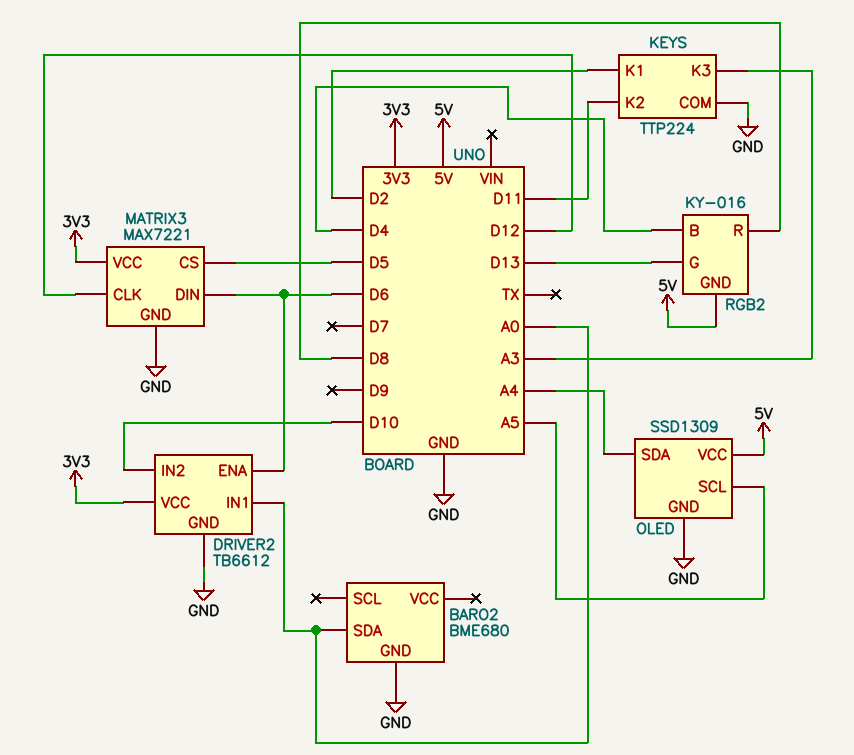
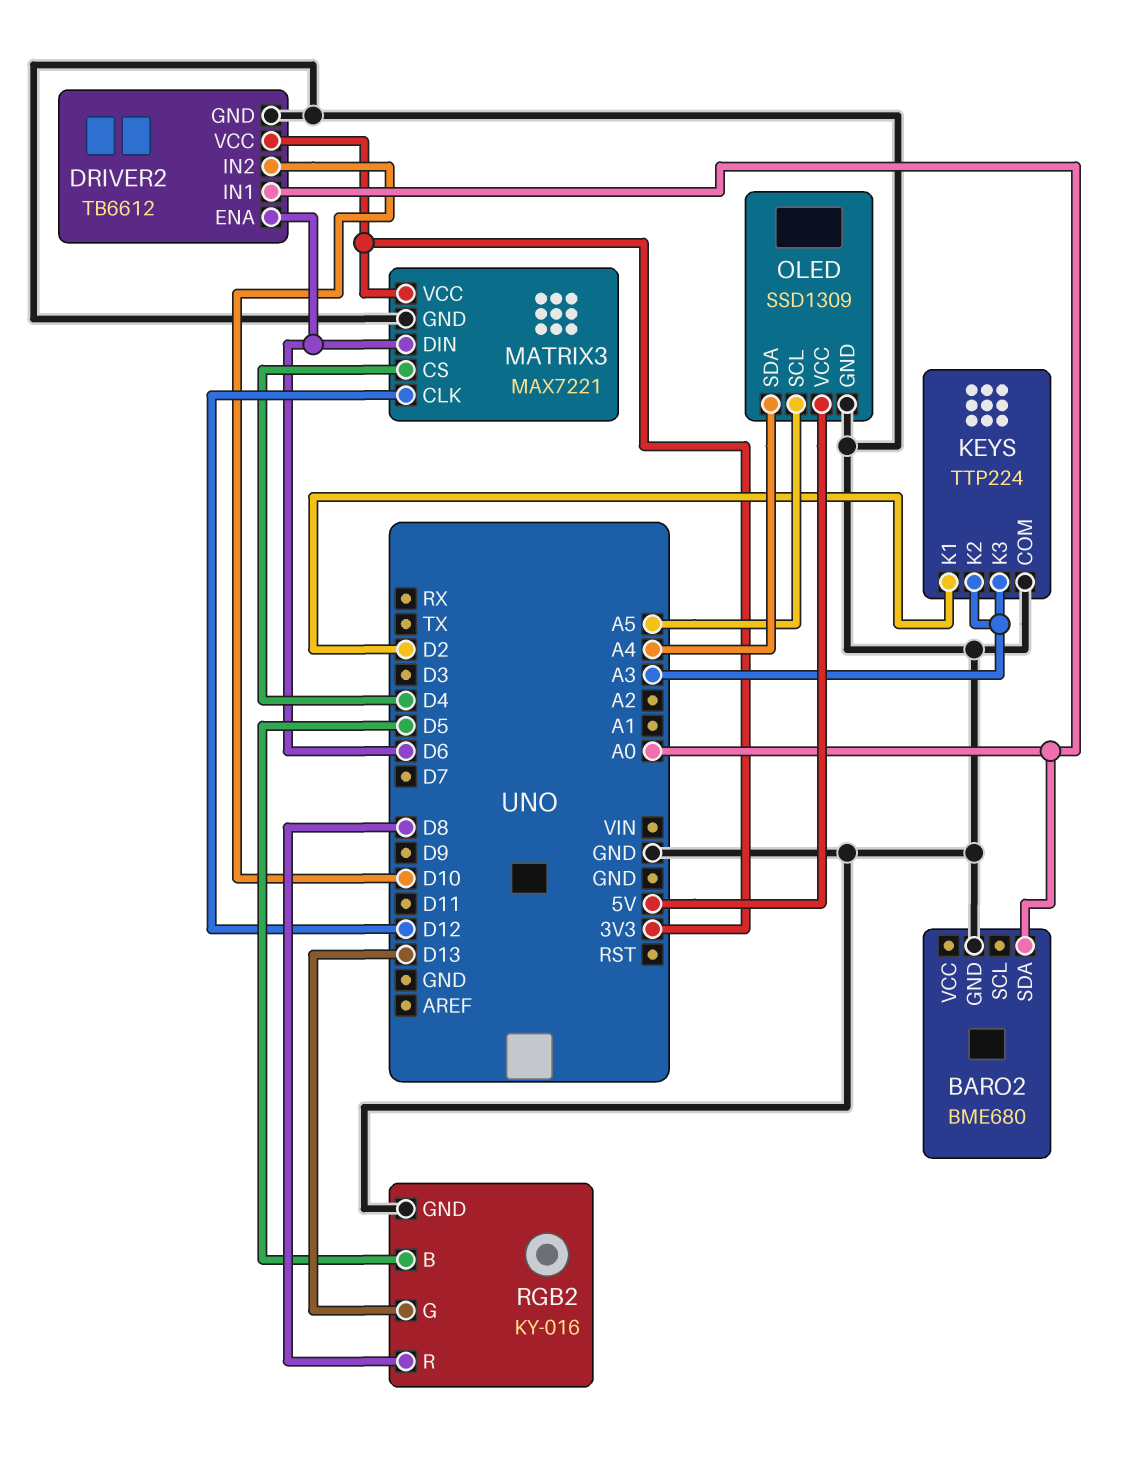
KEYS pin K2: D11 -> A3
MATRIX3 pin CS: D5 -> D4
RGB2 pin B: D4 -> D5
RGB2 pin GND: 5V -> GND

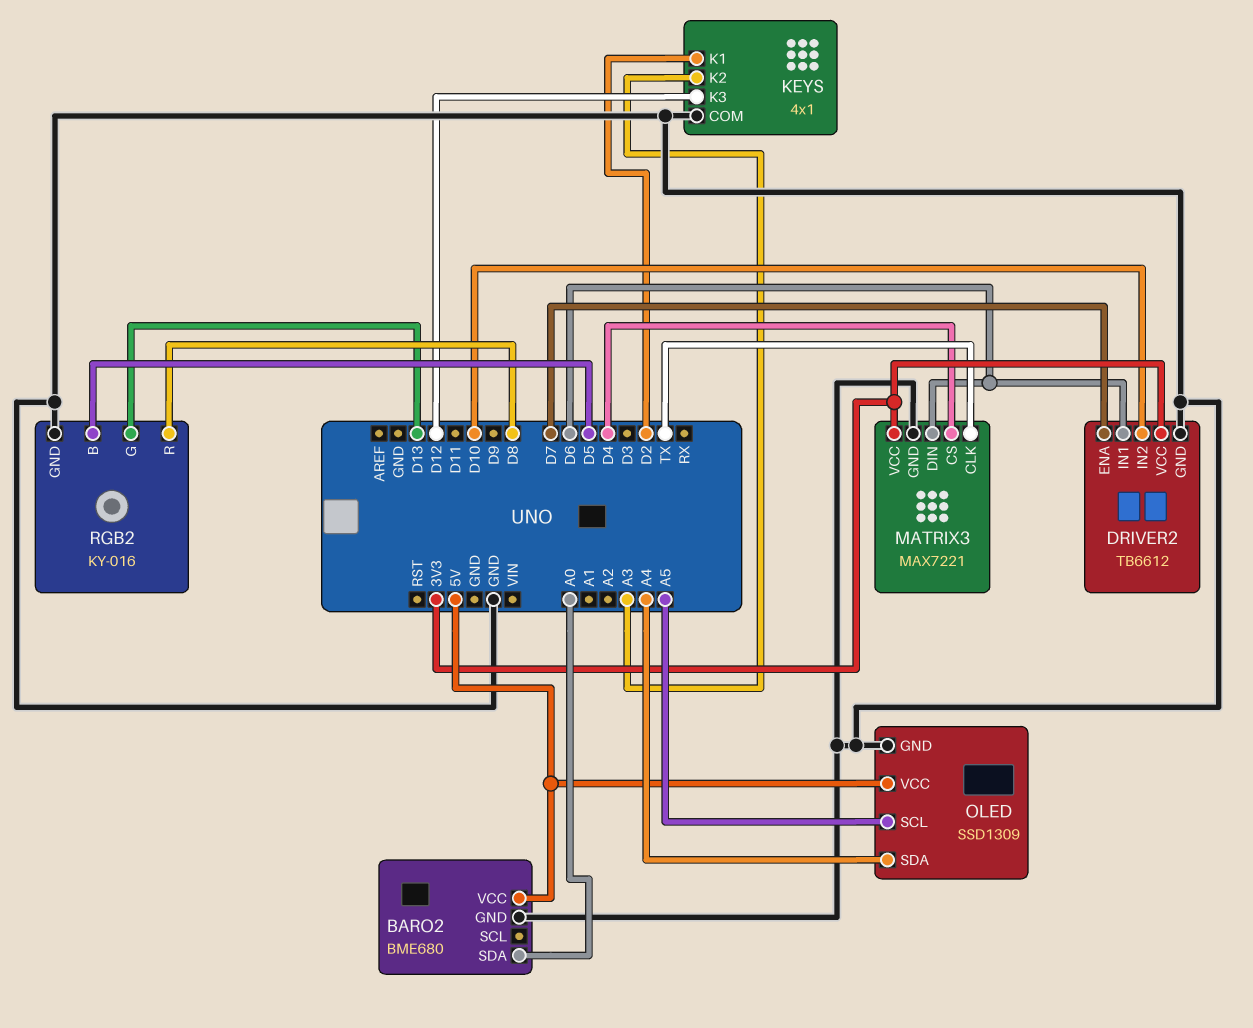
BARO2 pin VCC: none -> 5V
DRIVER2 pin ENA: D6 -> D7
DRIVER2 pin IN1: A0 -> D6
KEYS: TTP224 -> 4x1
KEYS pin K3: A3 -> D12
MATRIX3 pin CLK: D12 -> TX

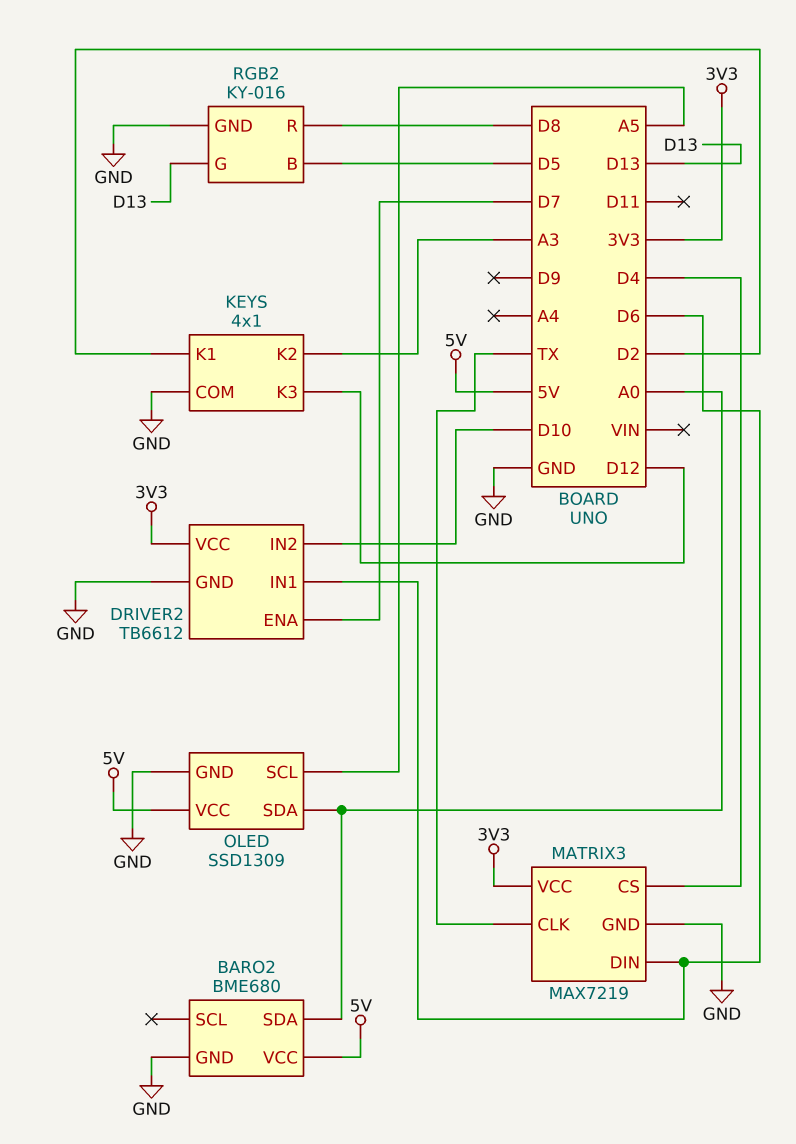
MATRIX3: MAX7221 -> MAX7219
OLED pin SDA: A4 -> A0

